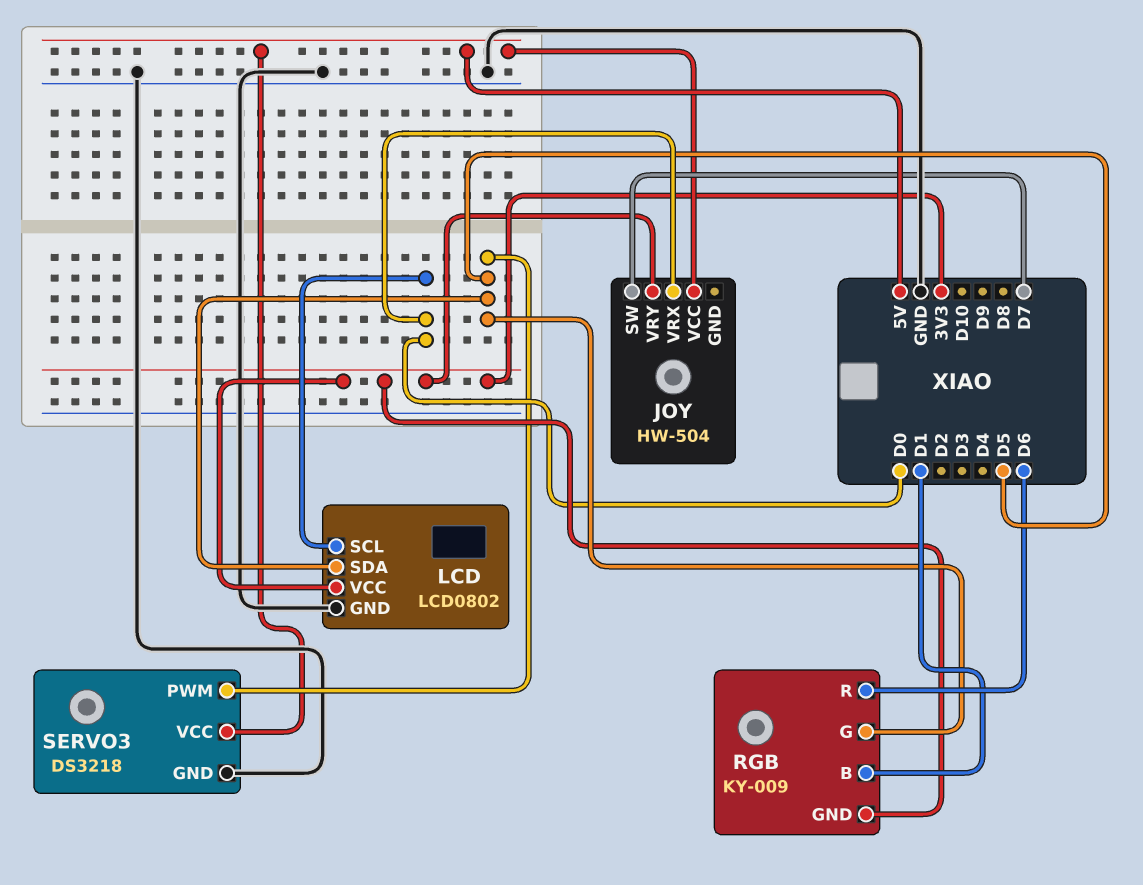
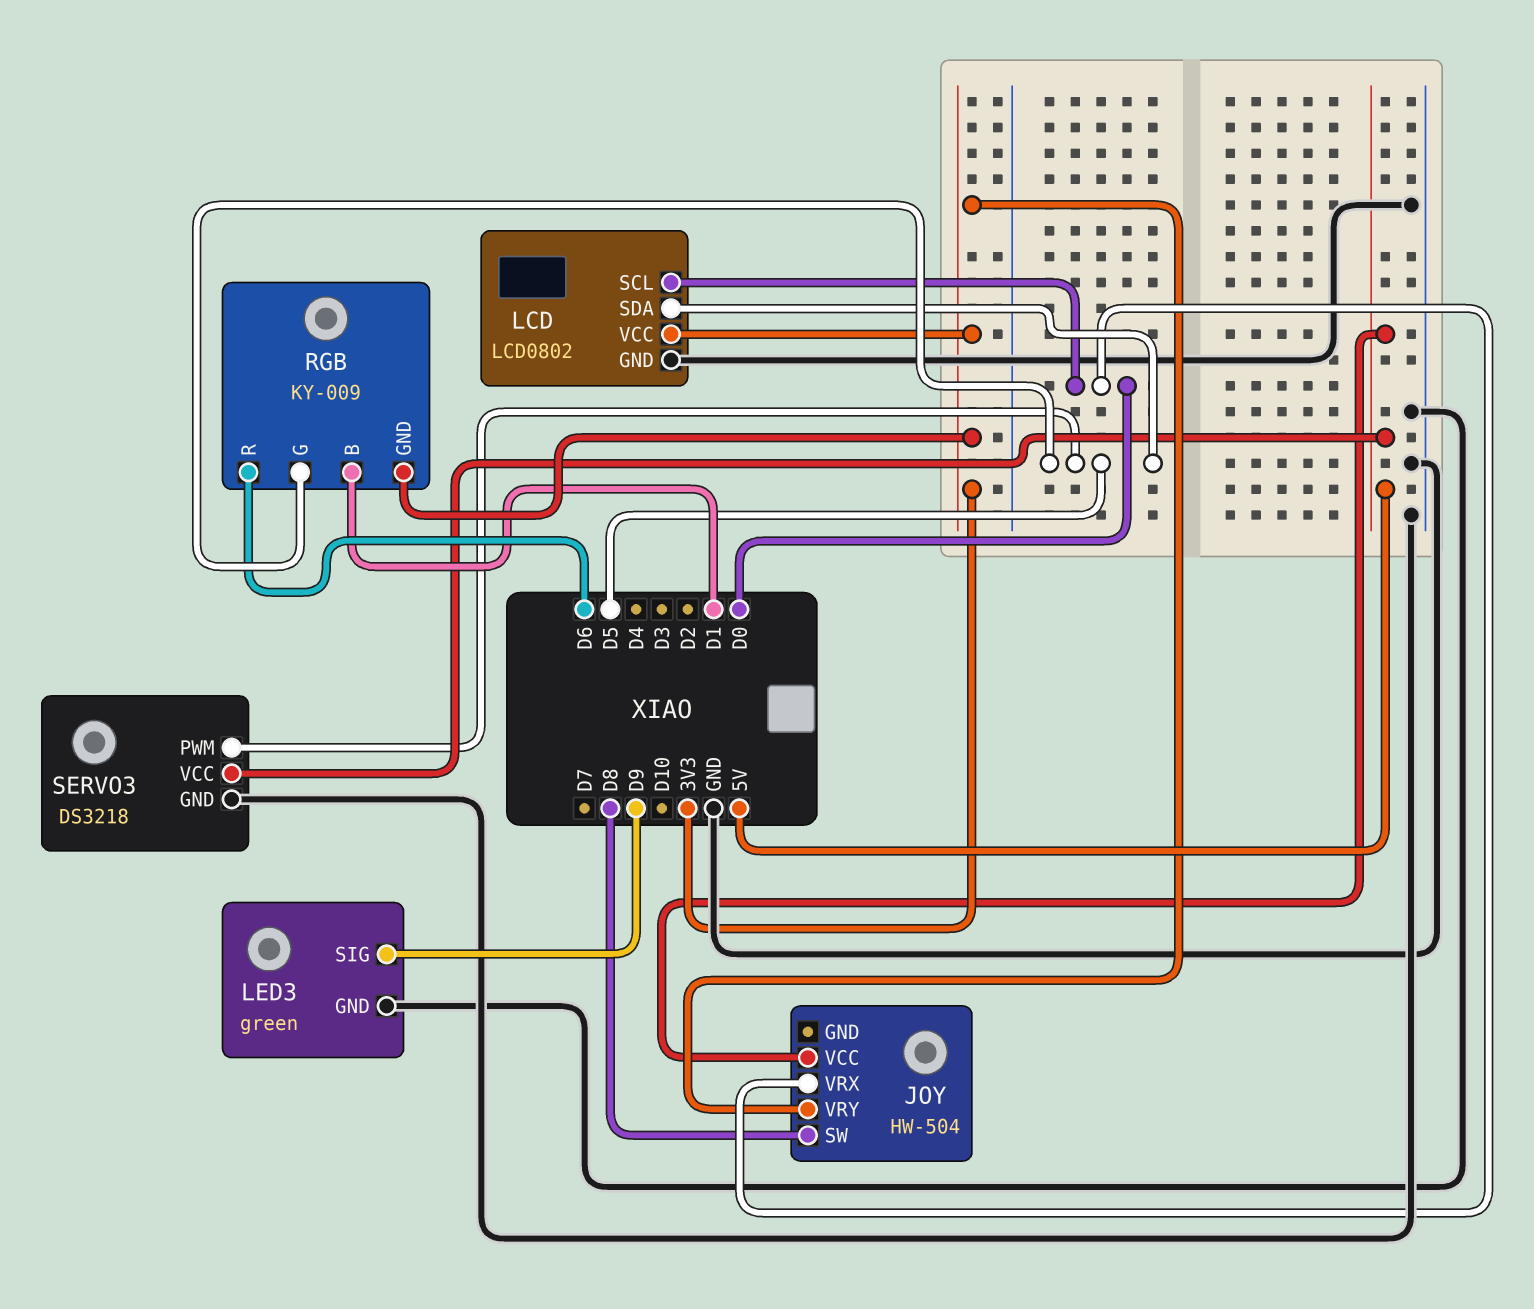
JOY pin SW: D7 -> D8
LED3: none -> green
LED3 pin GND: none -> GND
LED3 pin SIG: none -> D9

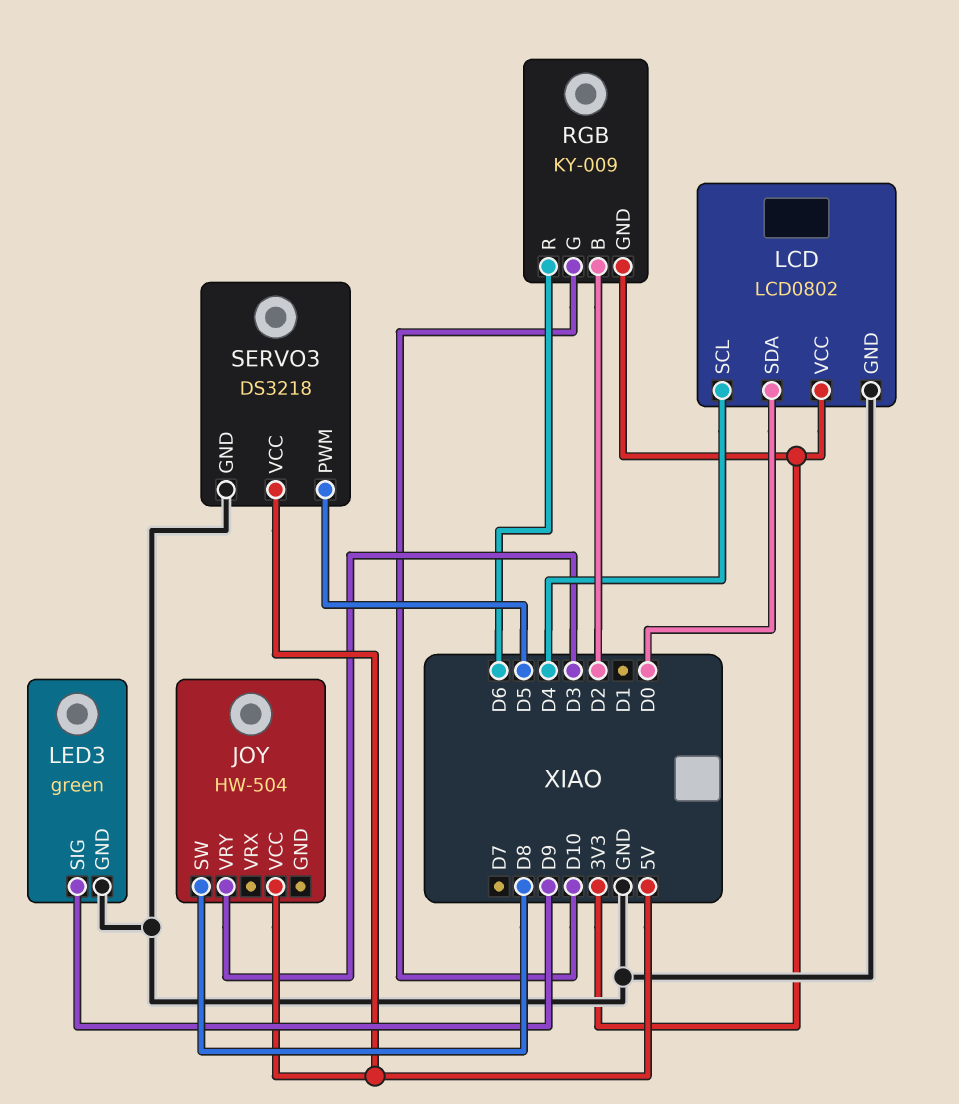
JOY pin VRX: D0 -> none
JOY pin VRY: 3V3 -> D3
LCD pin SCL: D0 -> D4
LCD pin SDA: D5 -> D0
RGB pin B: D1 -> D2
RGB pin G: D5 -> D10

